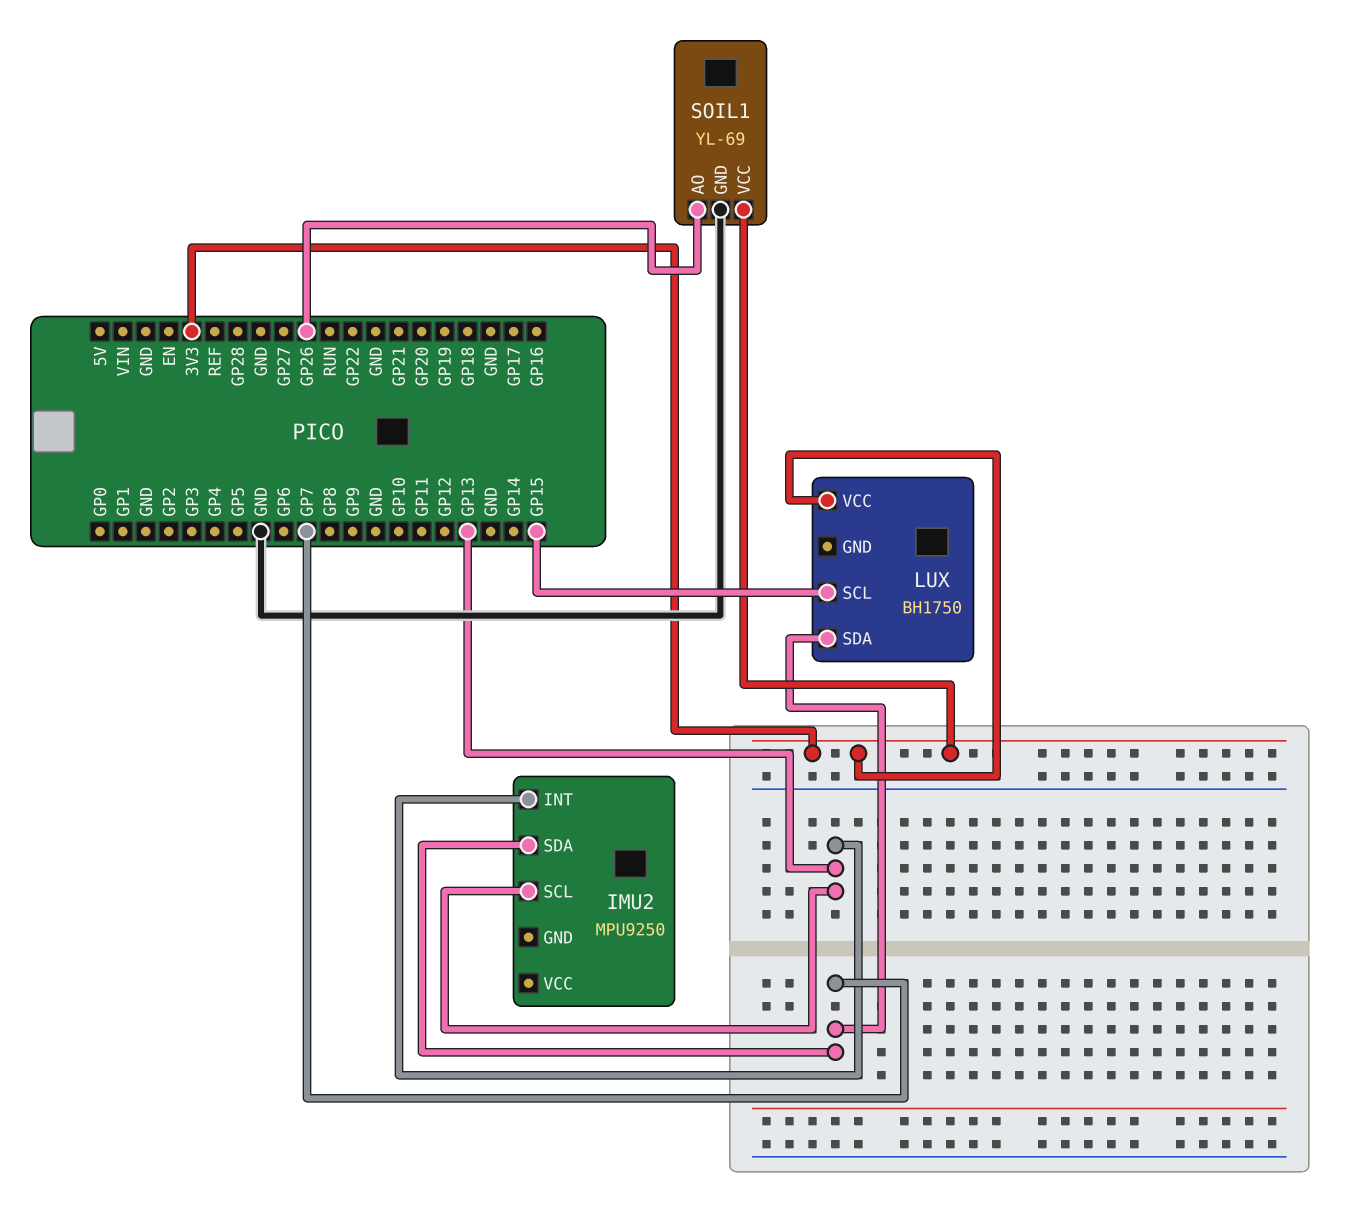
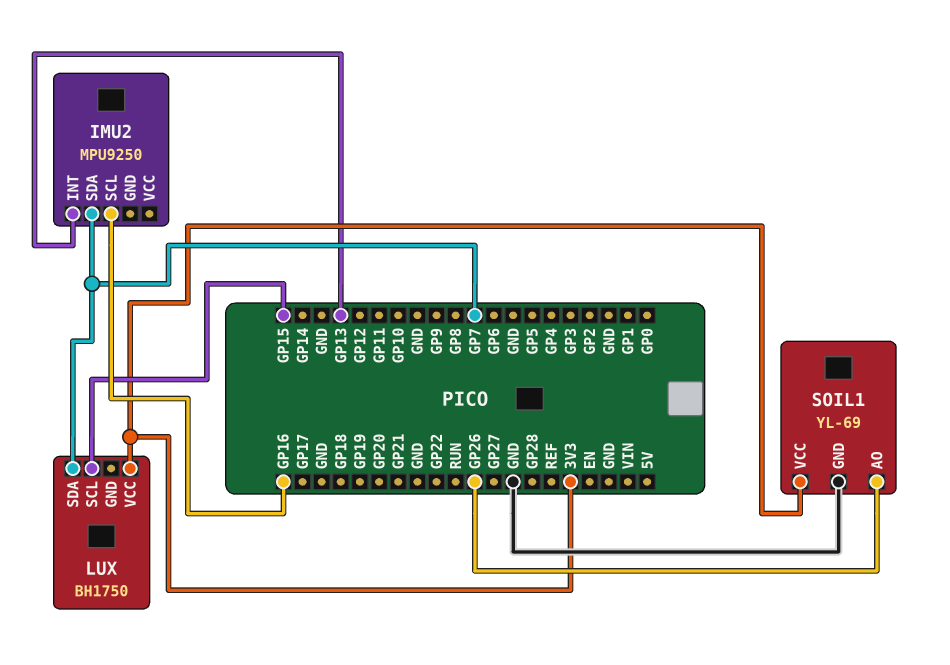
IMU2 pin SCL: GP13 -> GP16

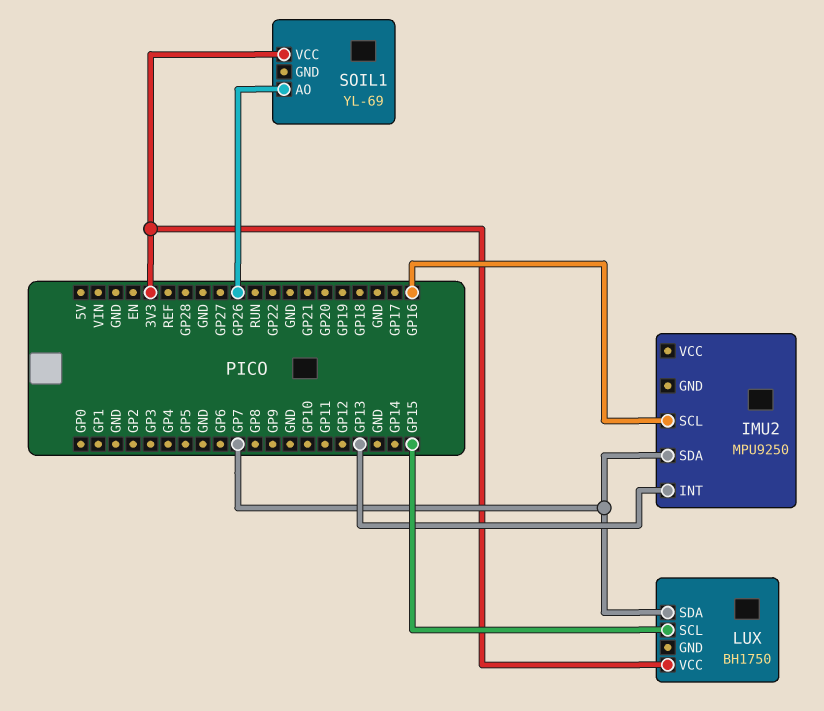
SOIL1 pin GND: GND -> none

